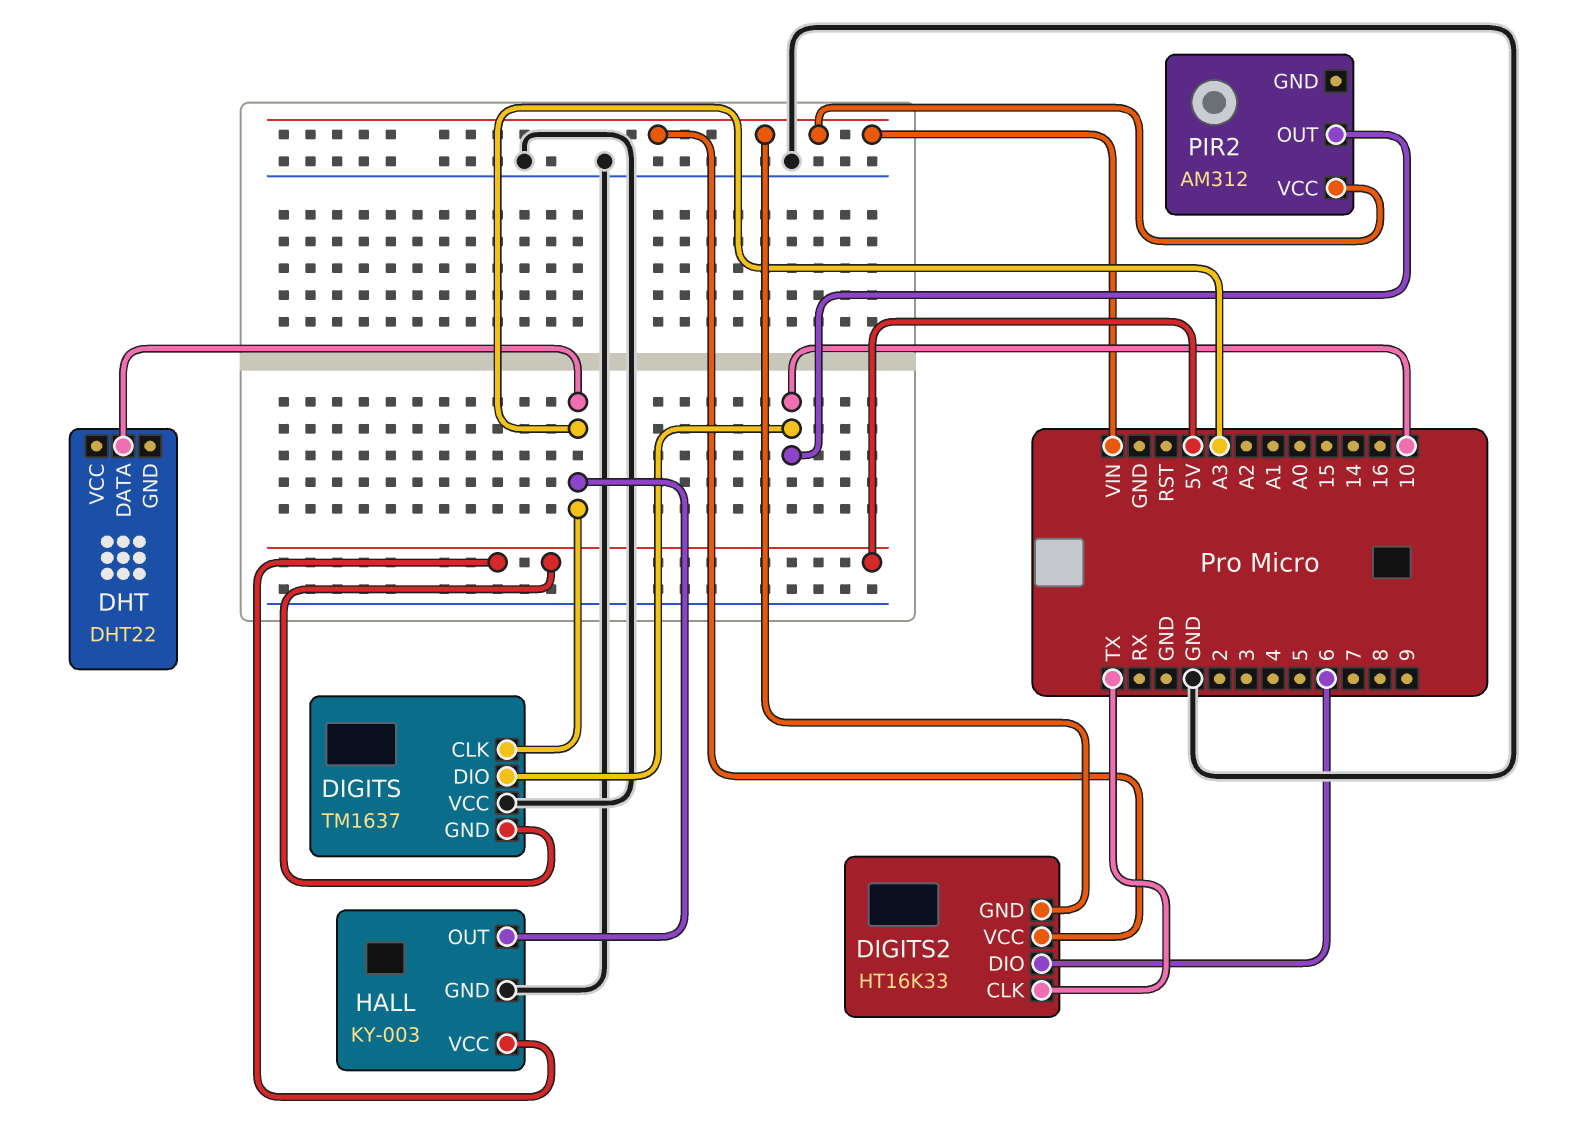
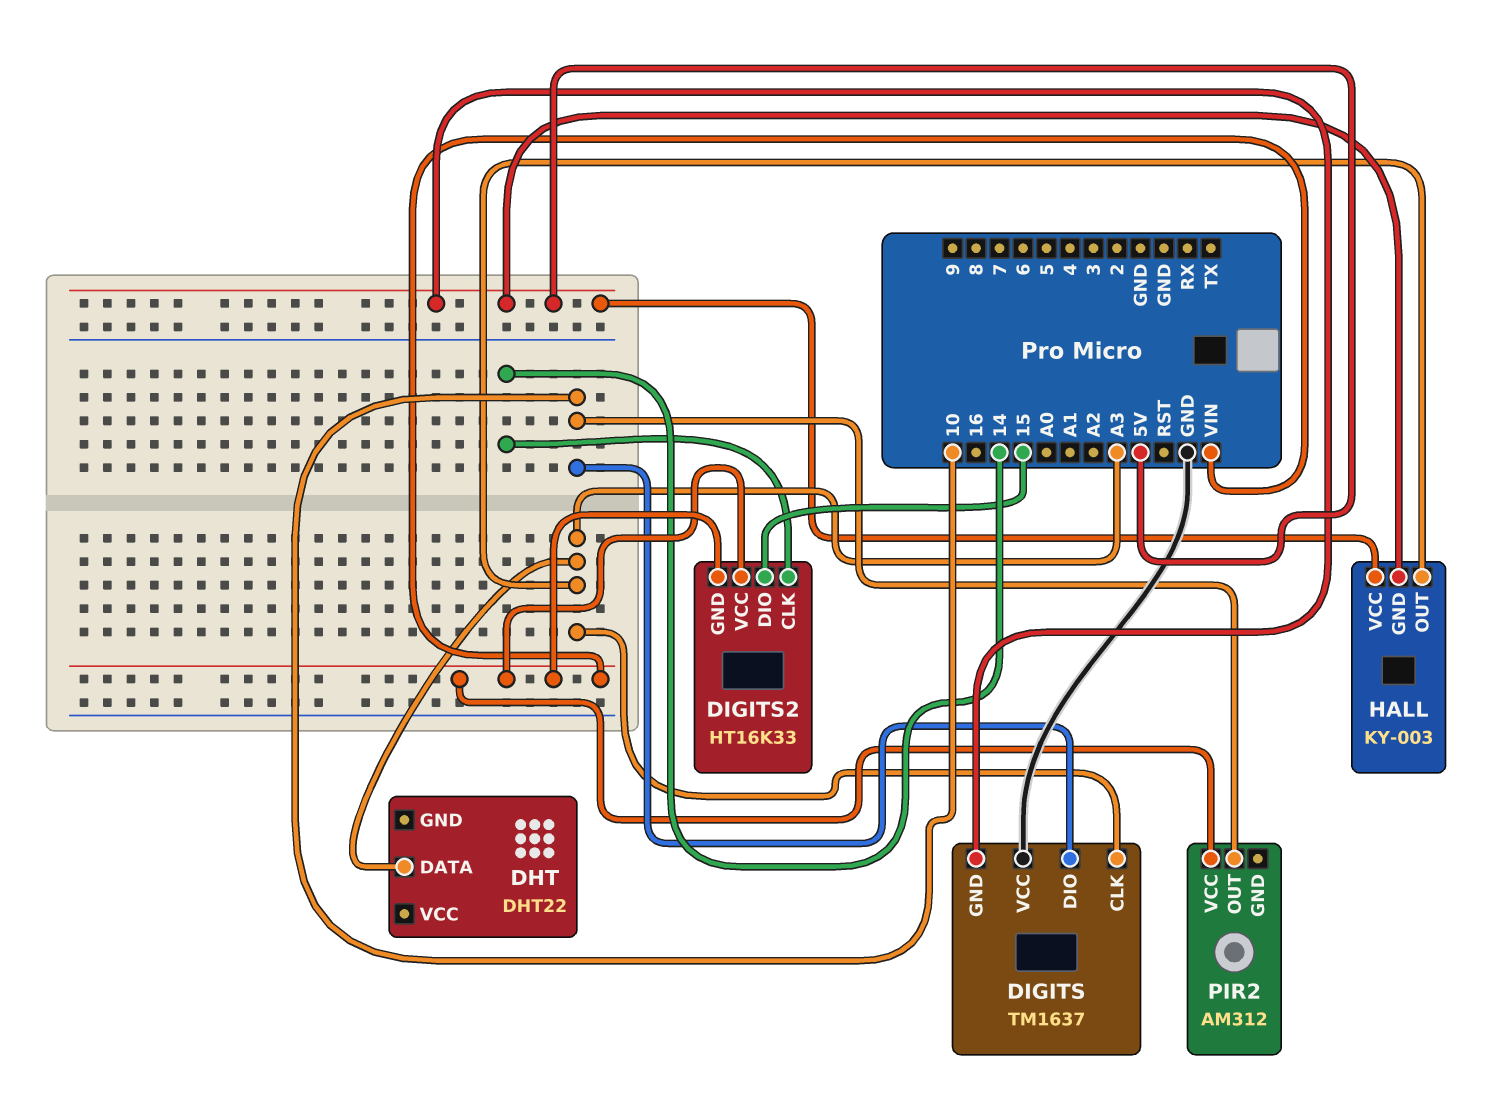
DIGITS2 pin CLK: TX -> 14
DIGITS2 pin DIO: 6 -> 15
HALL pin GND: GND -> 5V

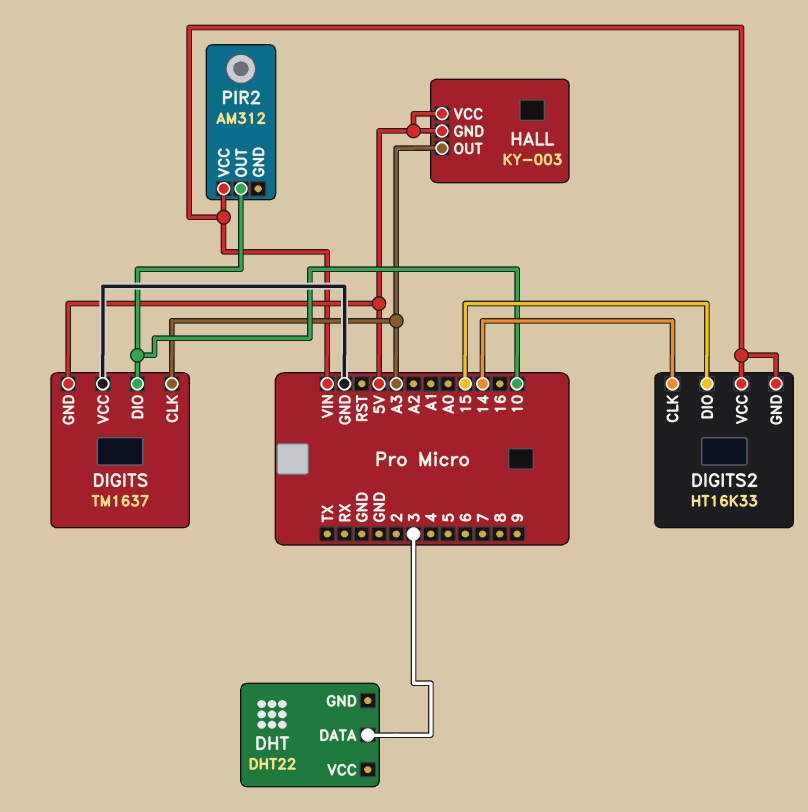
DHT pin DATA: A3 -> 3

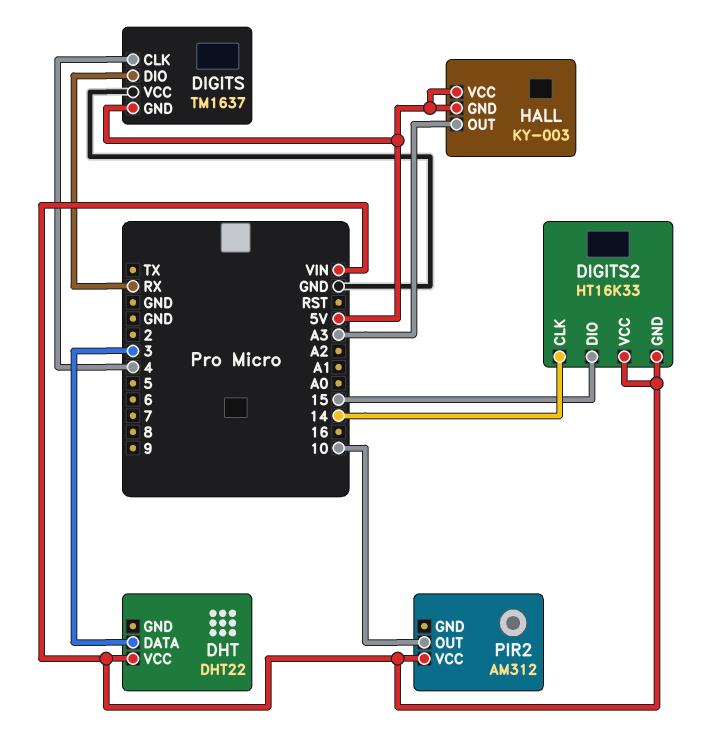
DHT pin VCC: none -> VIN
DIGITS pin CLK: A3 -> 4
DIGITS pin DIO: 10 -> RX

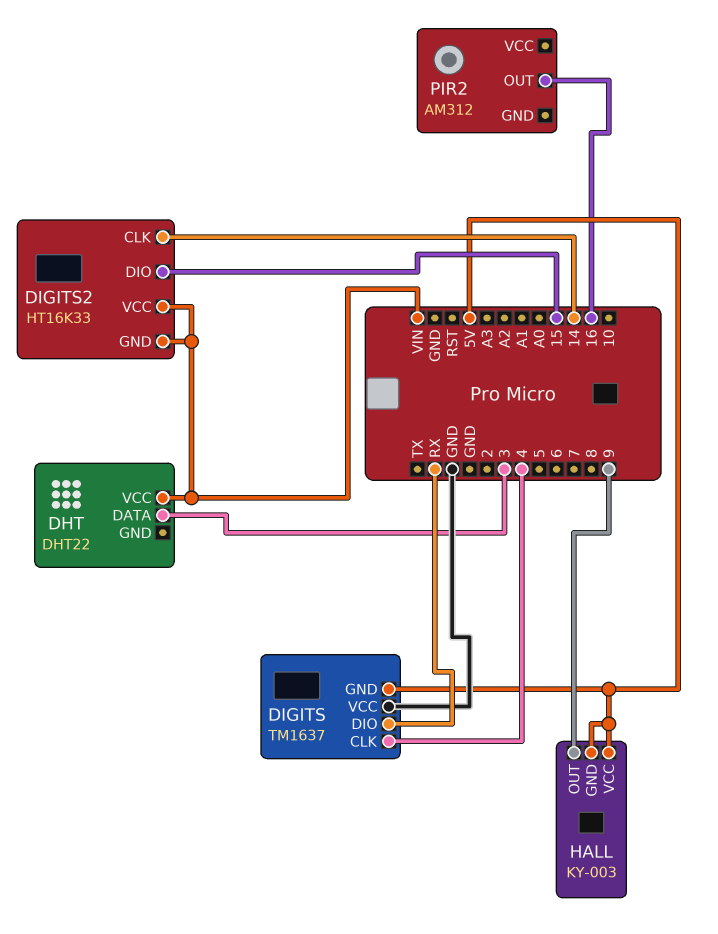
HALL pin OUT: A3 -> 9
PIR2 pin OUT: 10 -> 16
PIR2 pin VCC: VIN -> none

